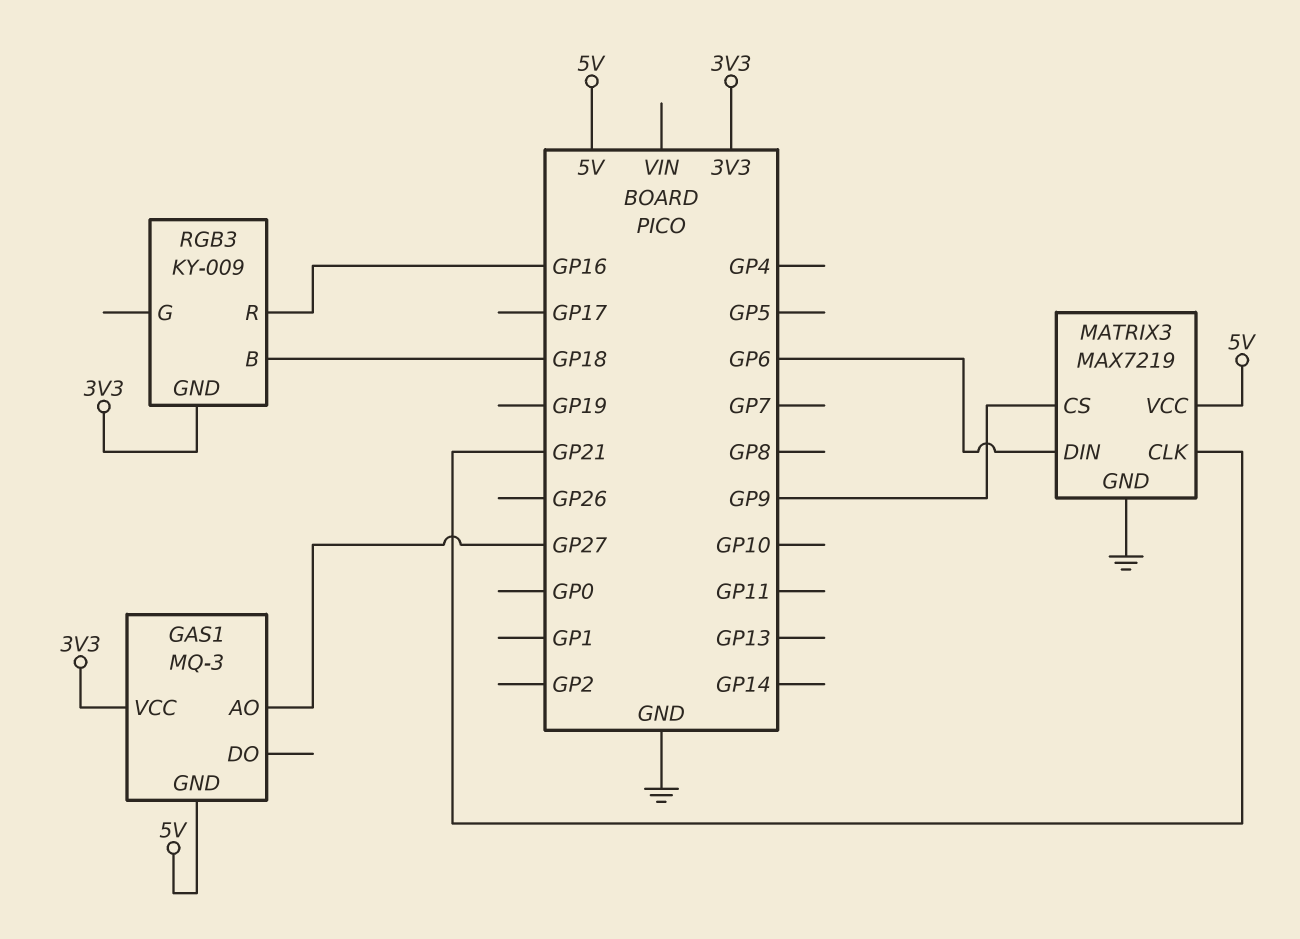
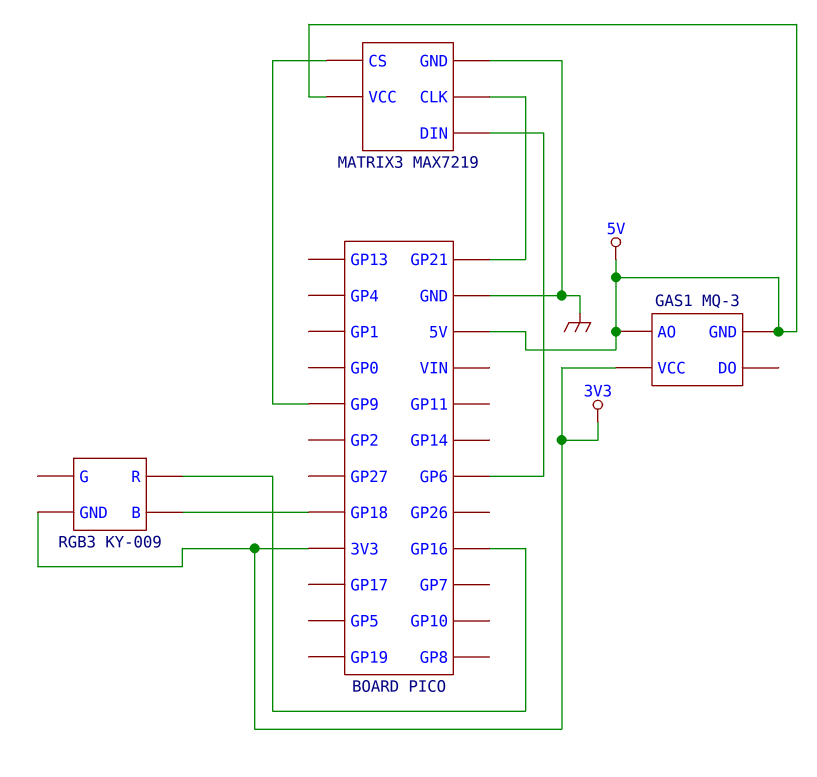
GAS1 pin AO: GP27 -> 5V

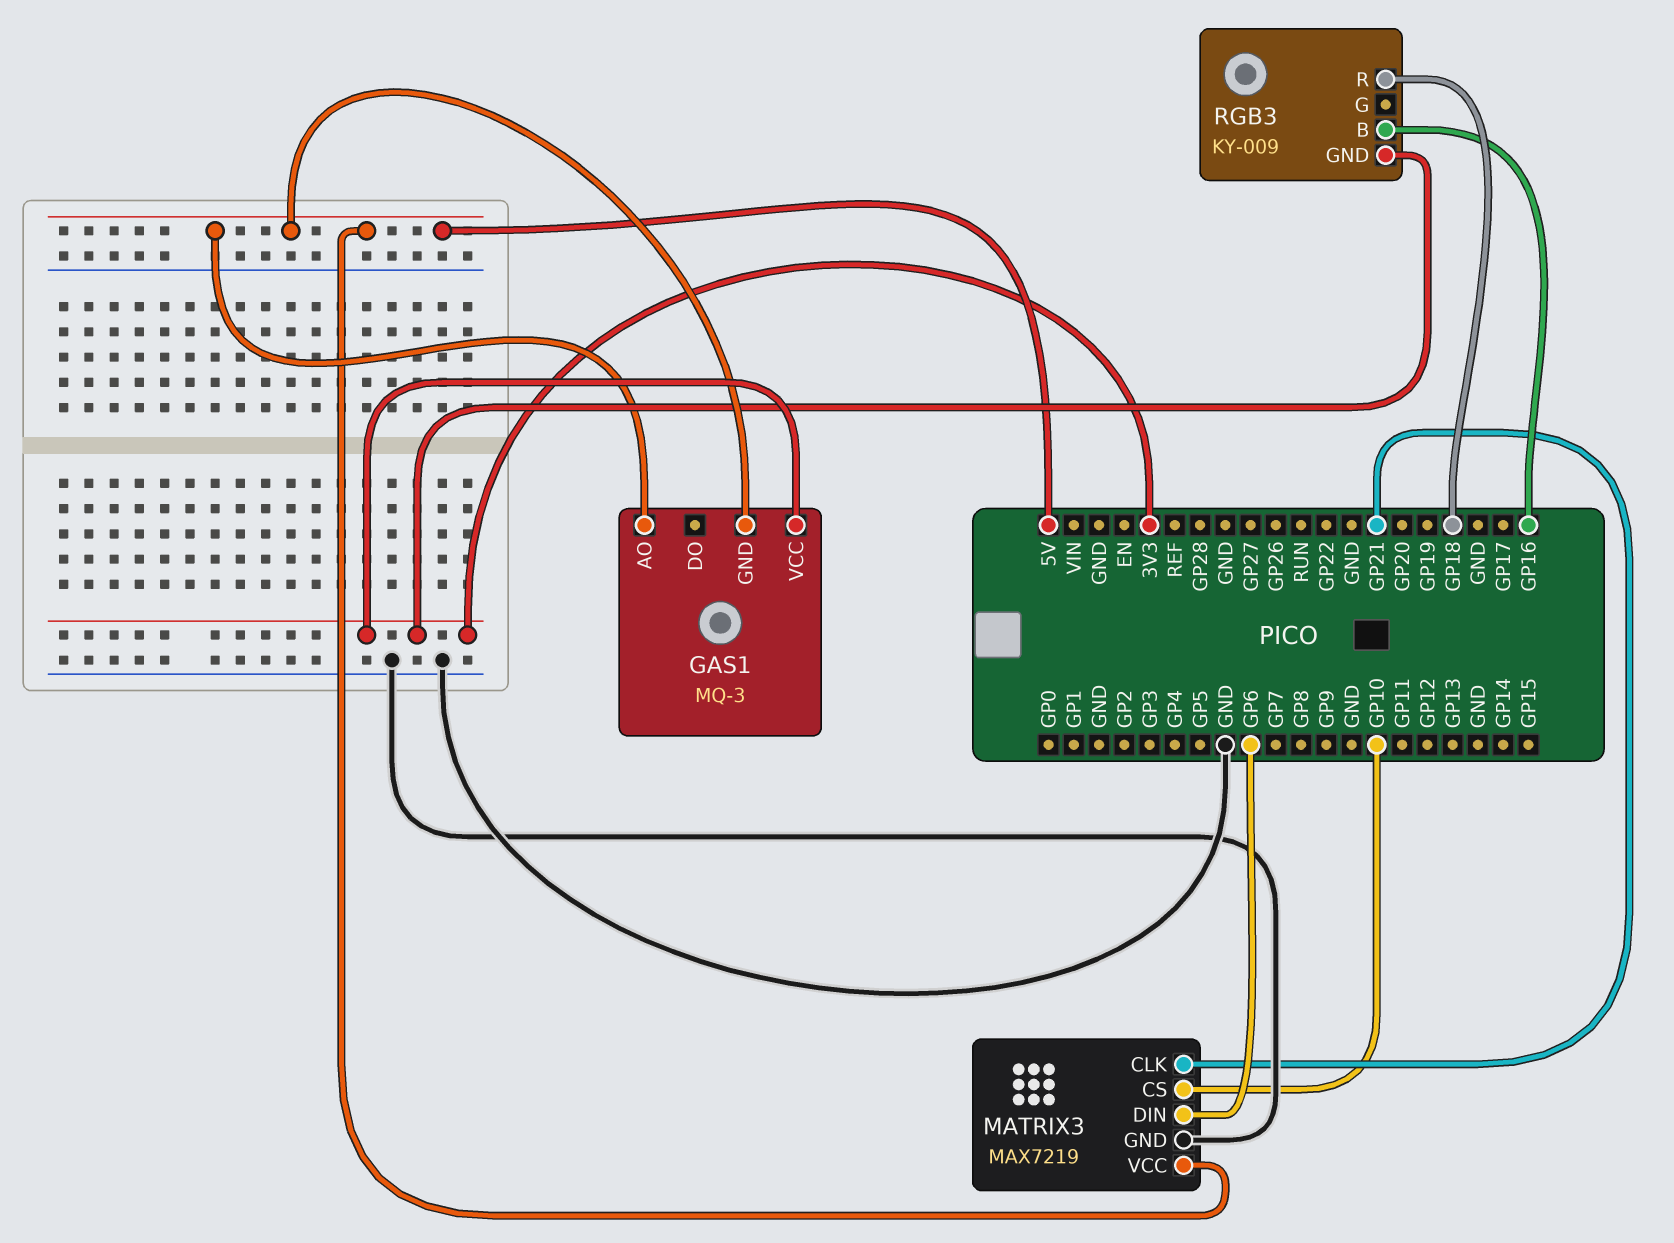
MATRIX3 pin CS: GP9 -> GP10
RGB3 pin B: GP18 -> GP16
RGB3 pin R: GP16 -> GP18

